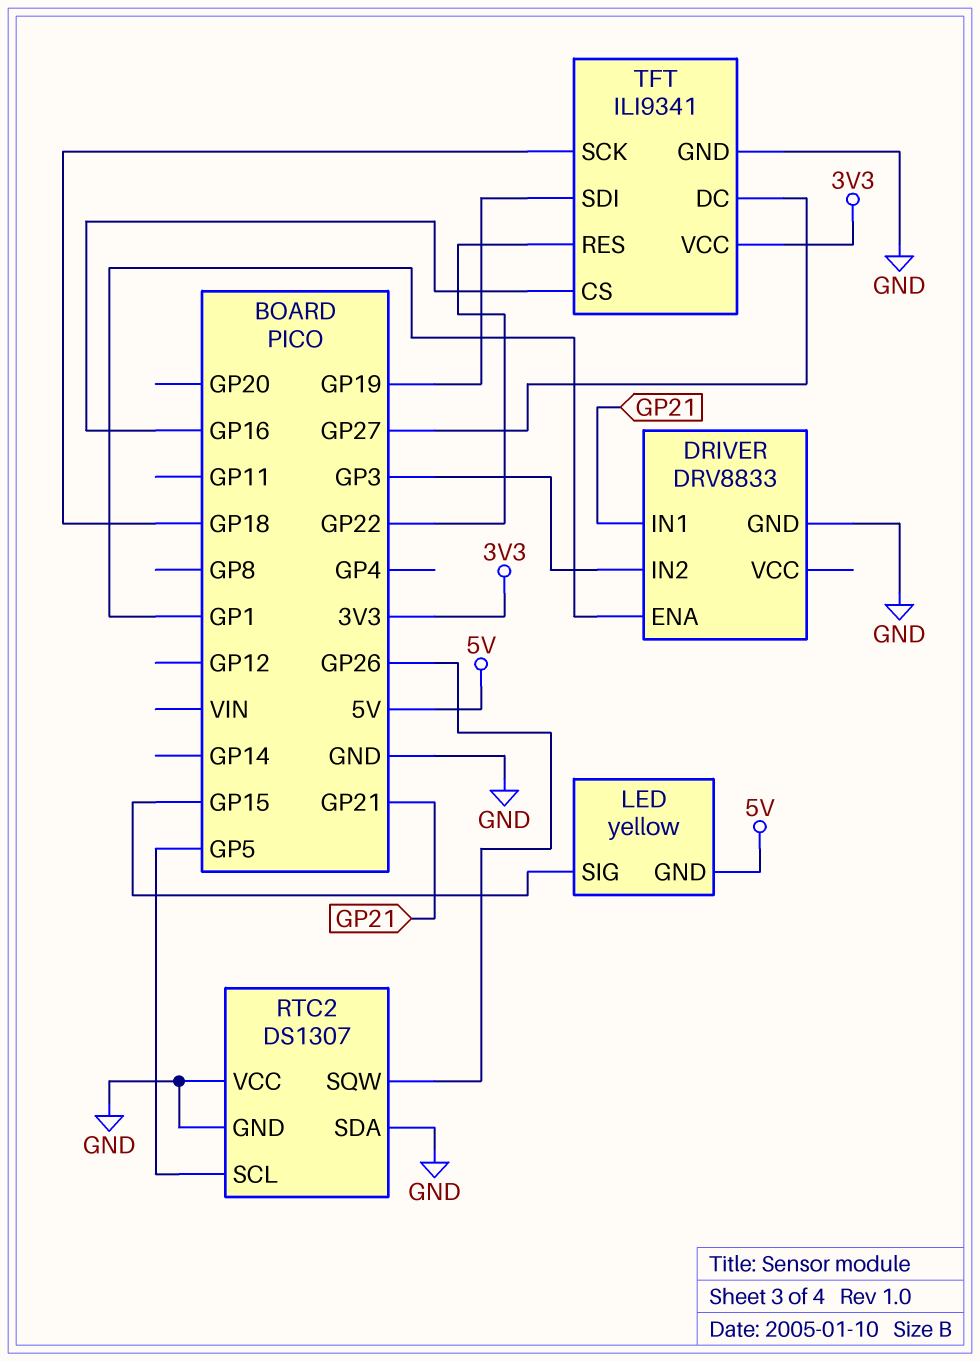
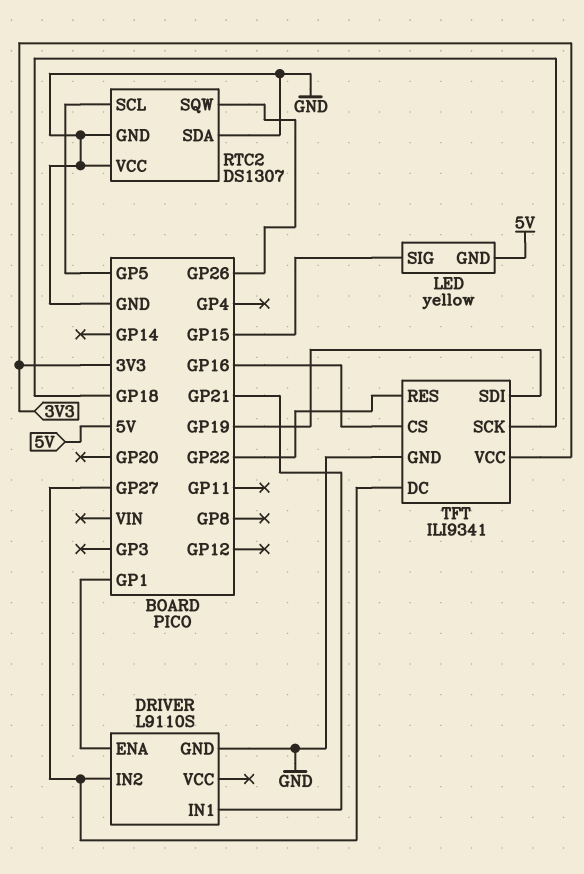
DRIVER: DRV8833 -> L9110S
DRIVER pin IN2: GP3 -> GP27

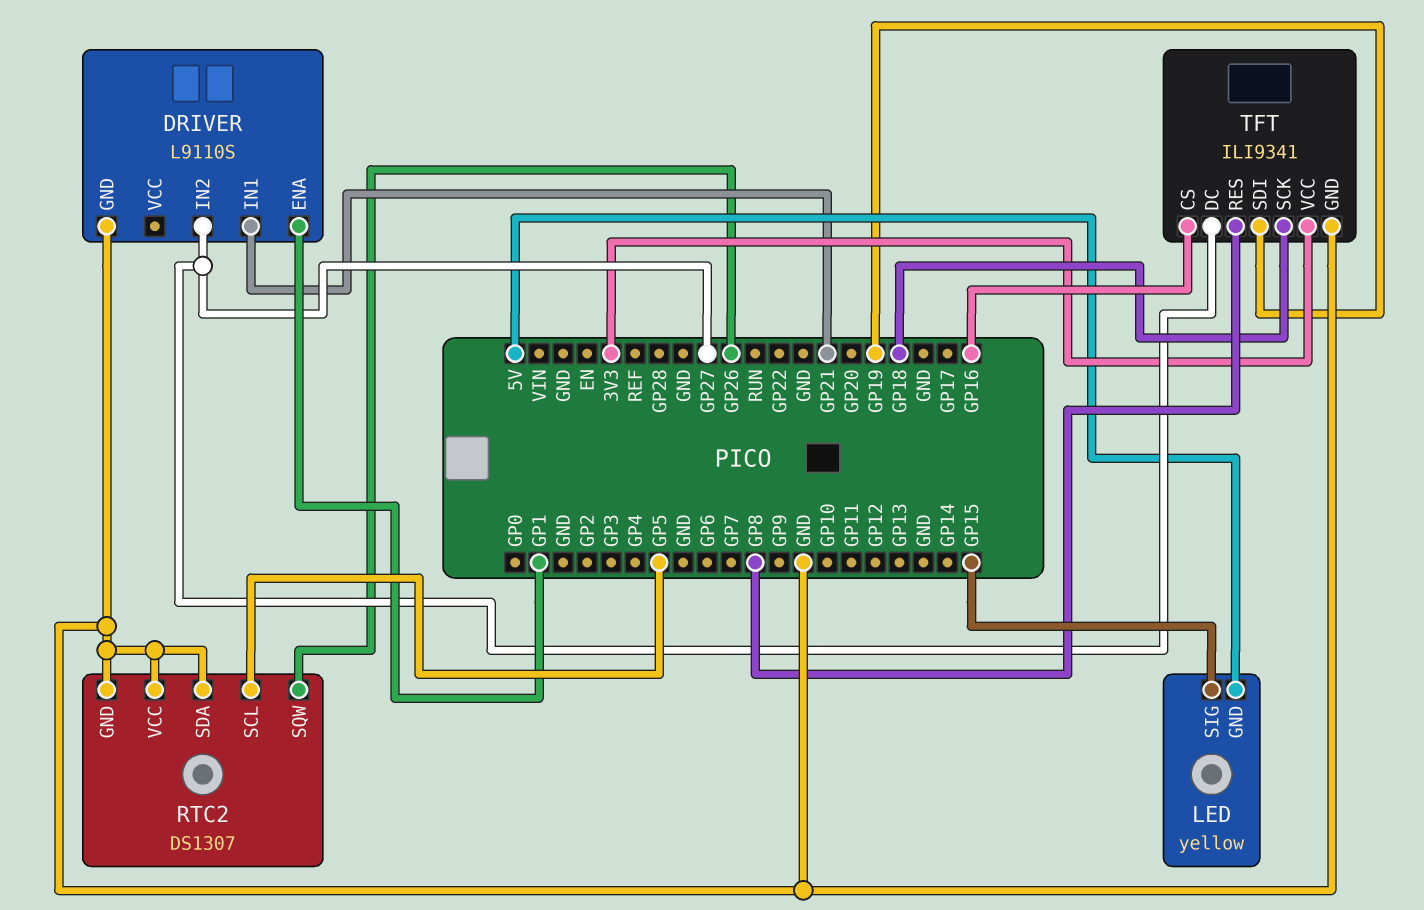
TFT pin RES: GP22 -> GP8

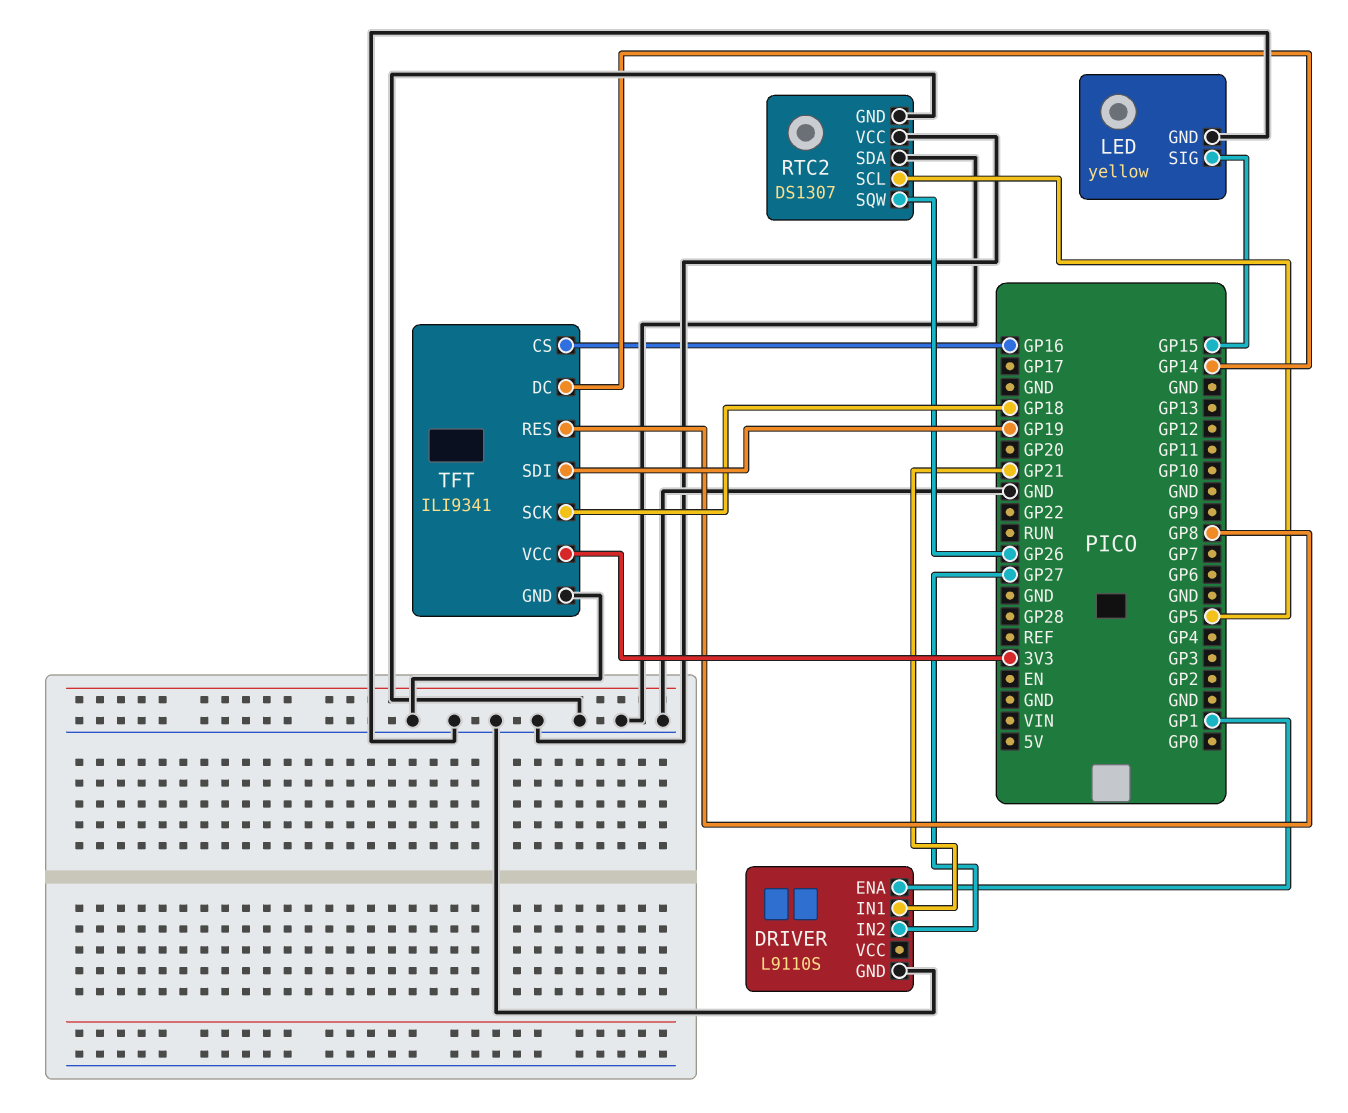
LED pin GND: 5V -> GND
TFT pin DC: GP27 -> GP14

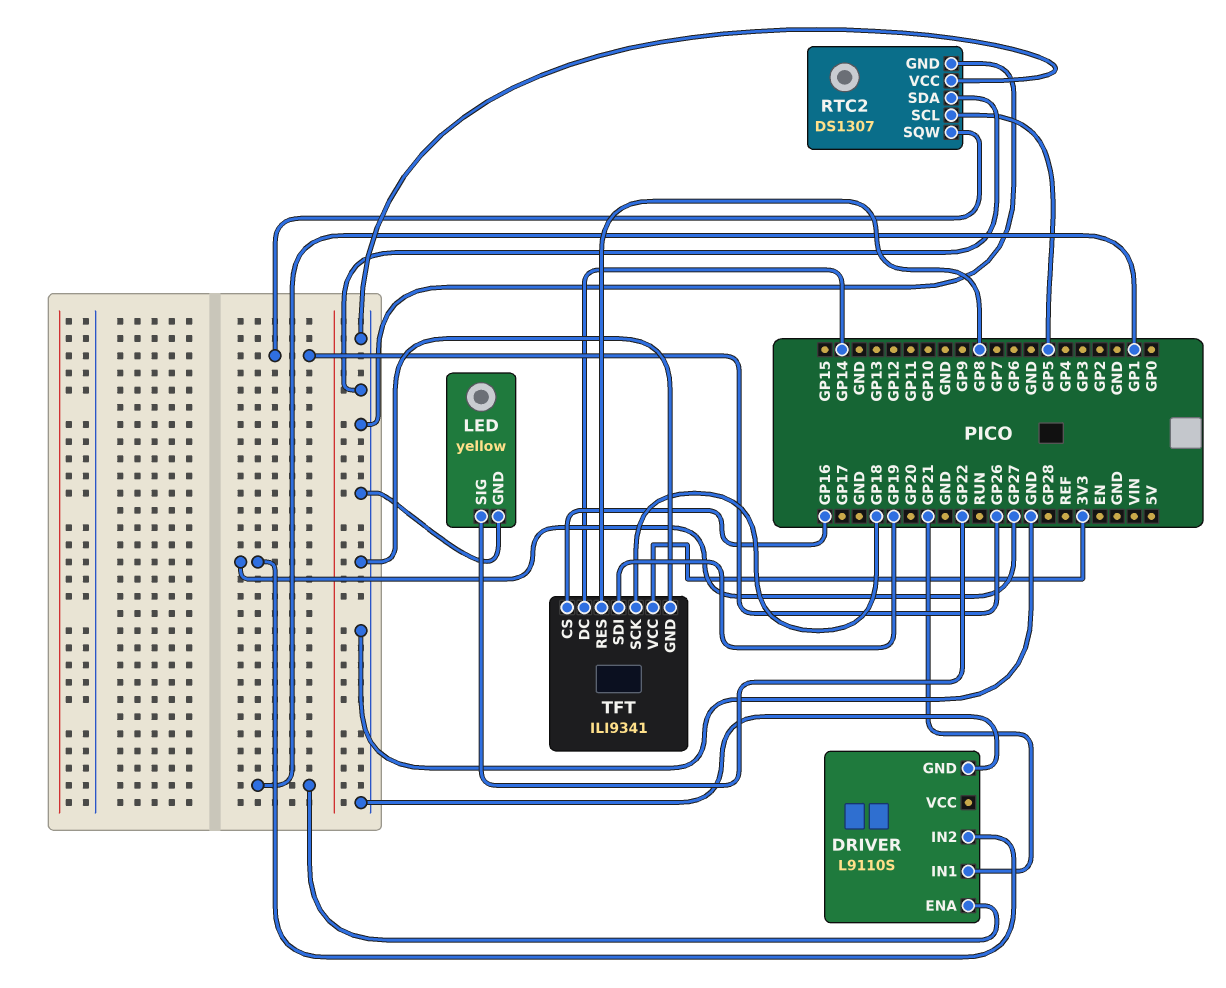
LED pin SIG: GP15 -> GP22

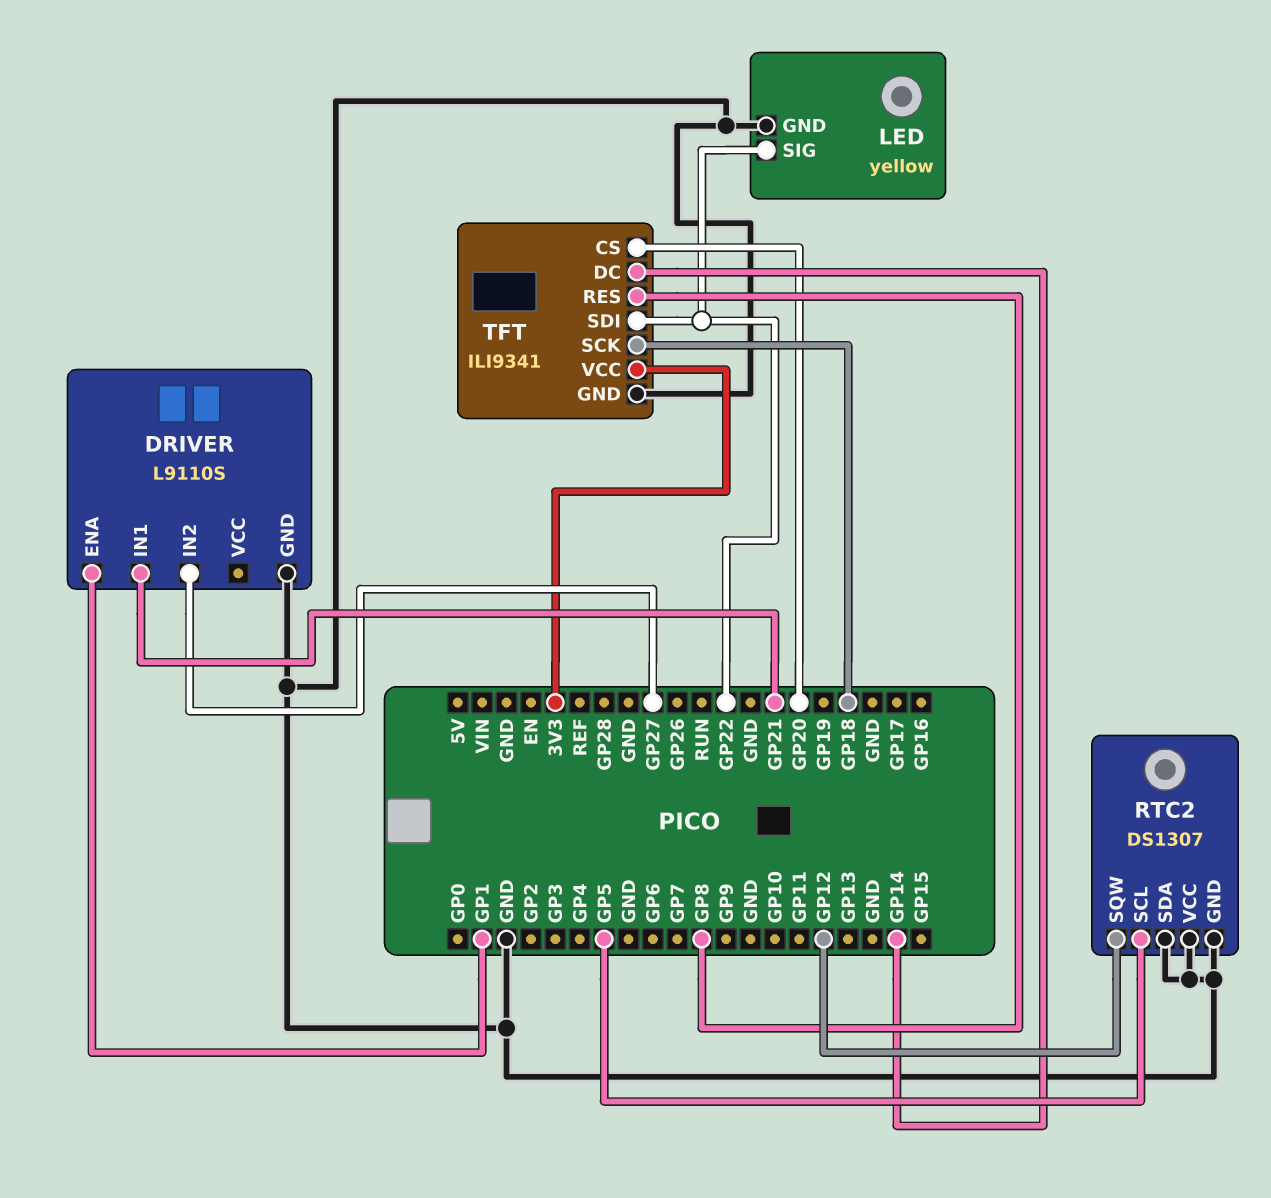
RTC2 pin SQW: GP26 -> GP12
TFT pin CS: GP16 -> GP20
TFT pin SDI: GP19 -> GP22

